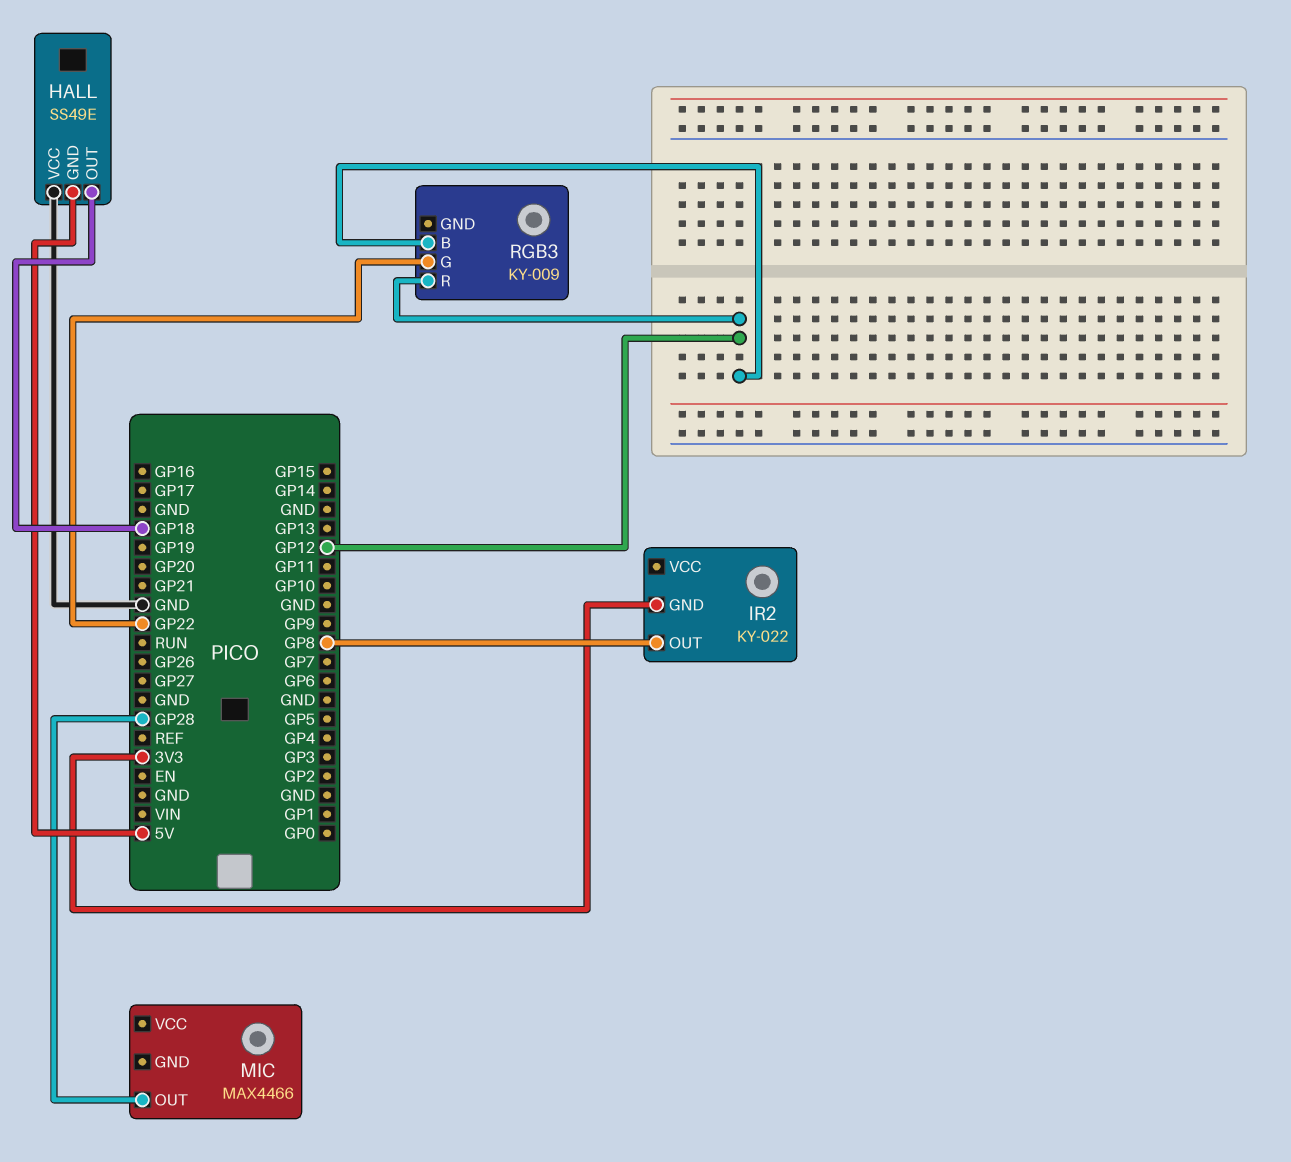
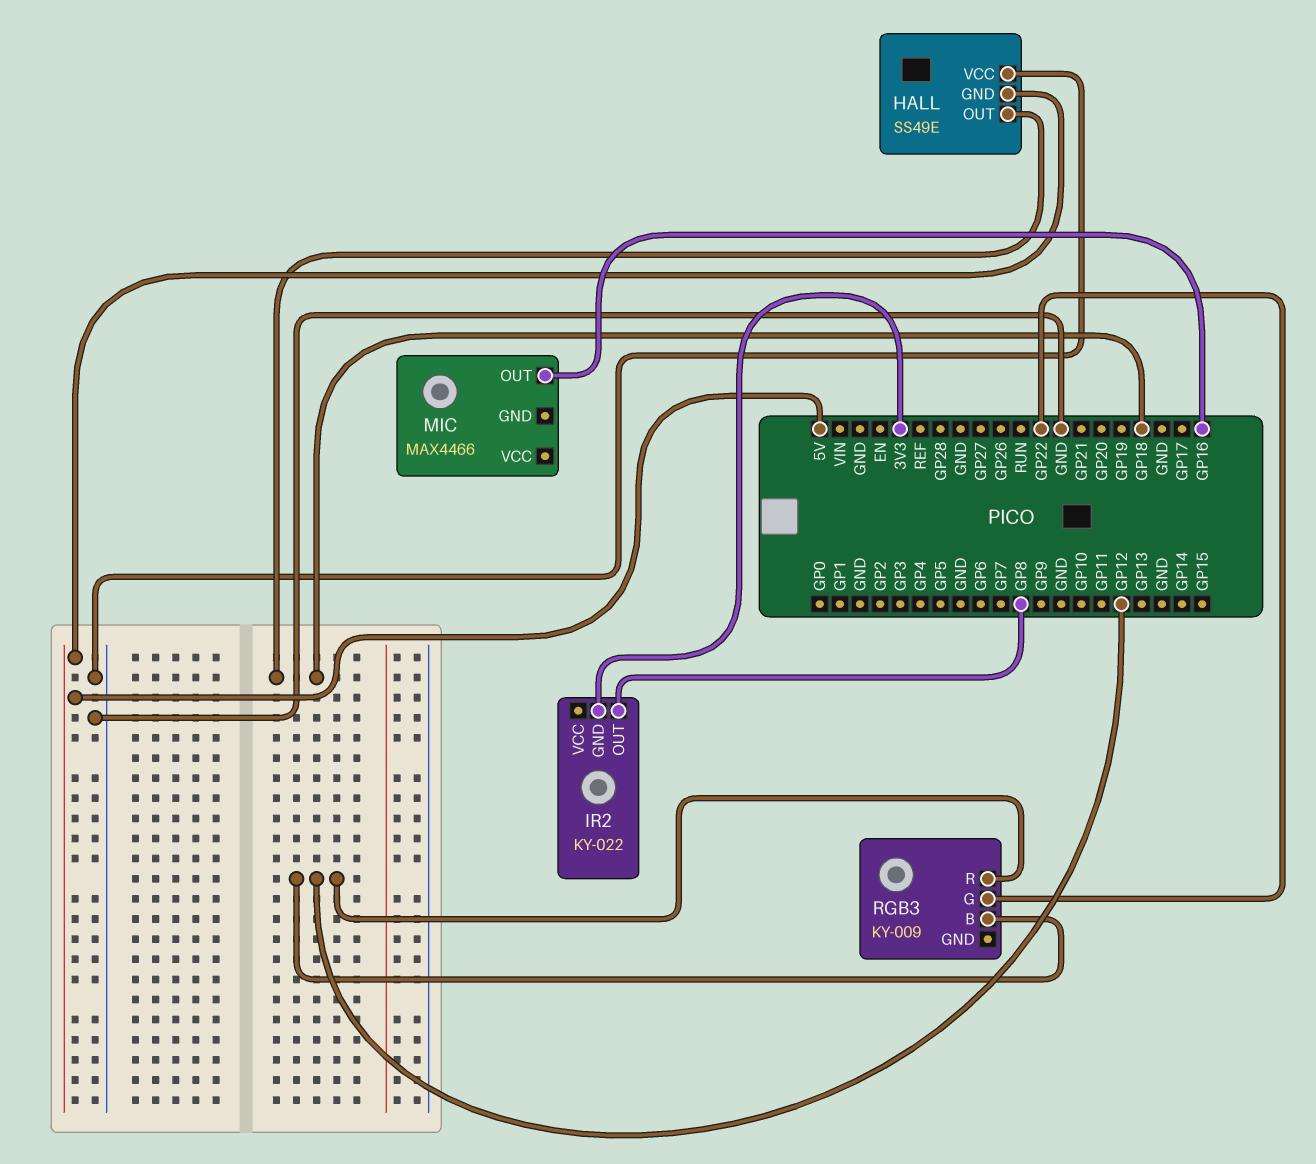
MIC pin OUT: GP28 -> GP16

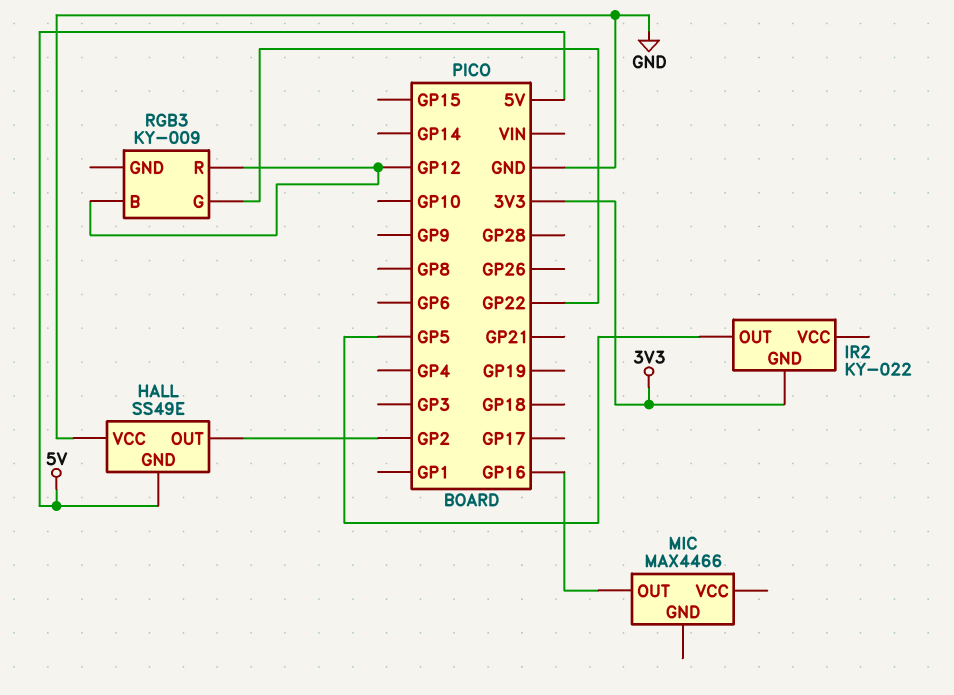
HALL pin OUT: GP18 -> GP2
IR2 pin OUT: GP8 -> GP5

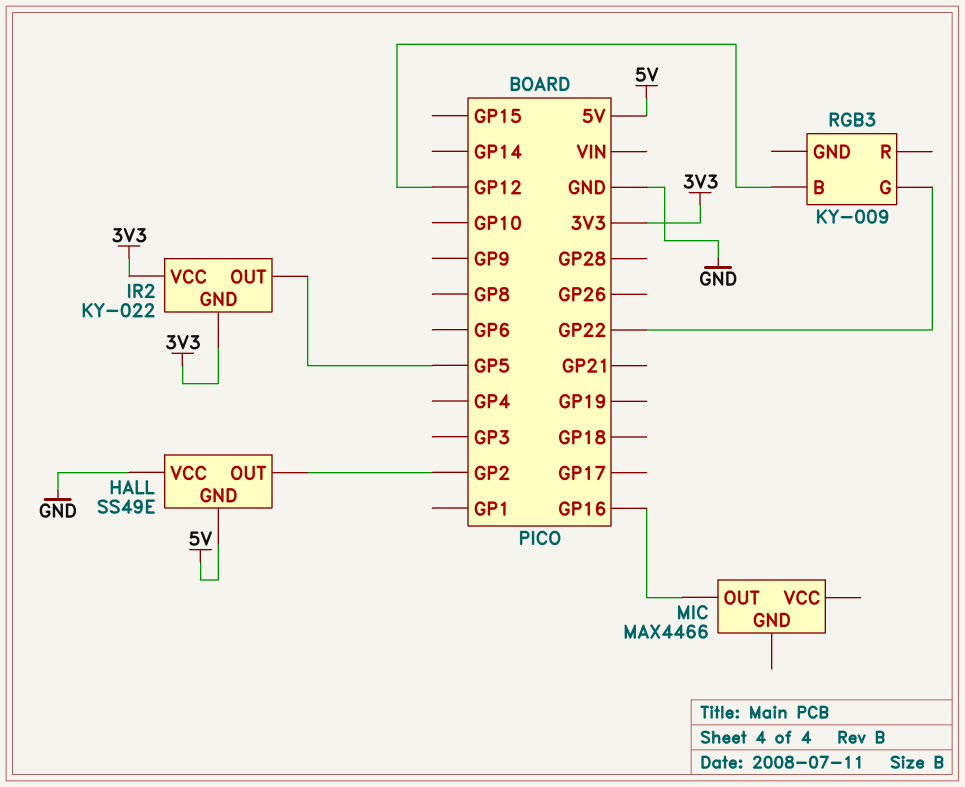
IR2 pin VCC: none -> 3V3
RGB3 pin R: GP12 -> none

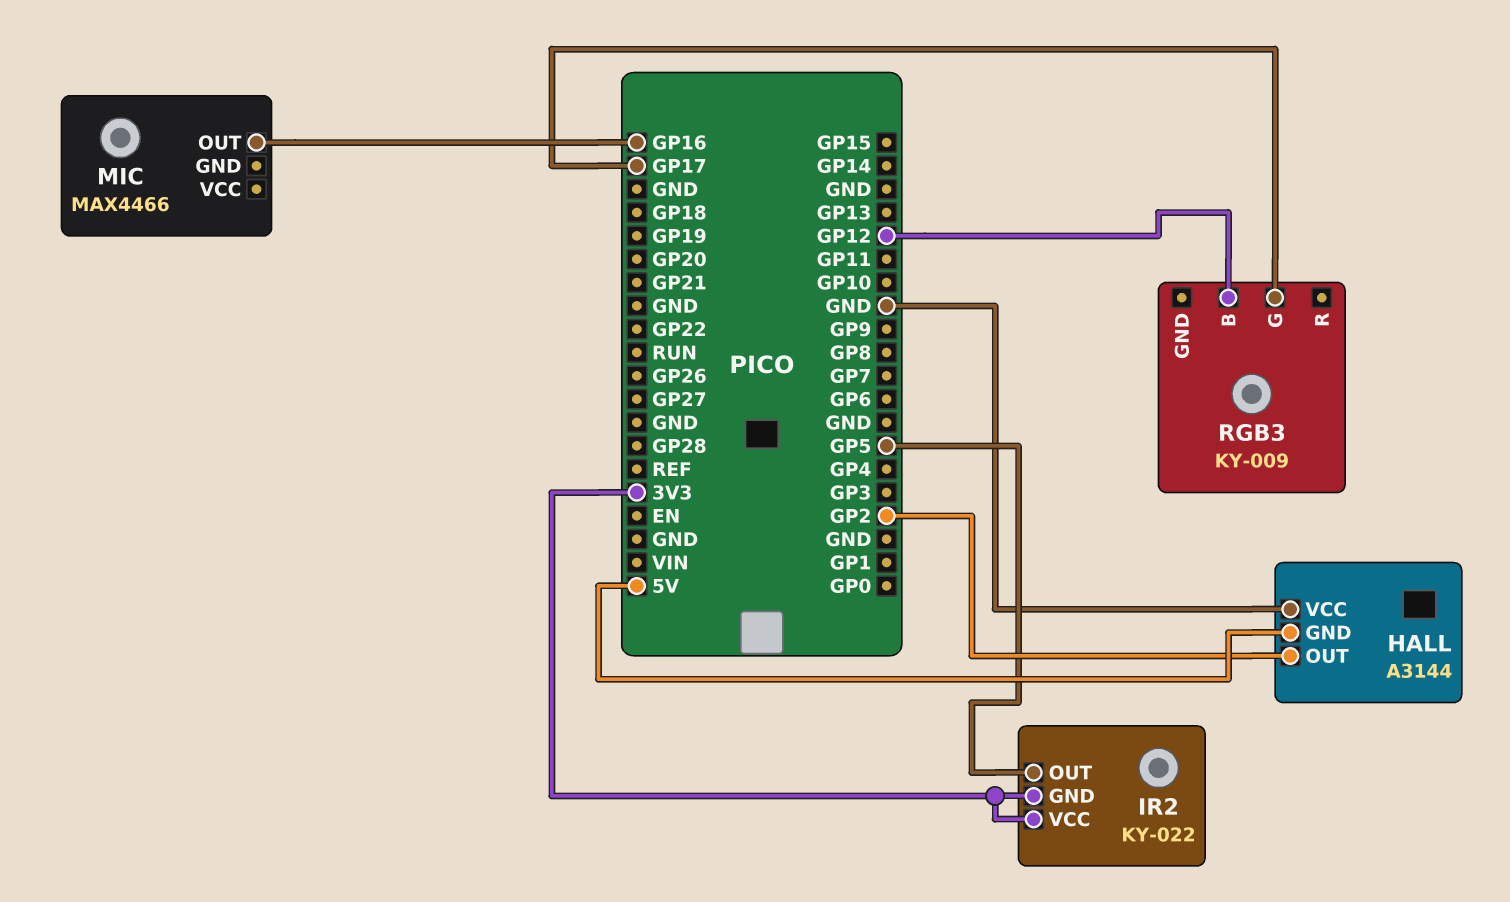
HALL: SS49E -> A3144
RGB3 pin G: GP22 -> GP17

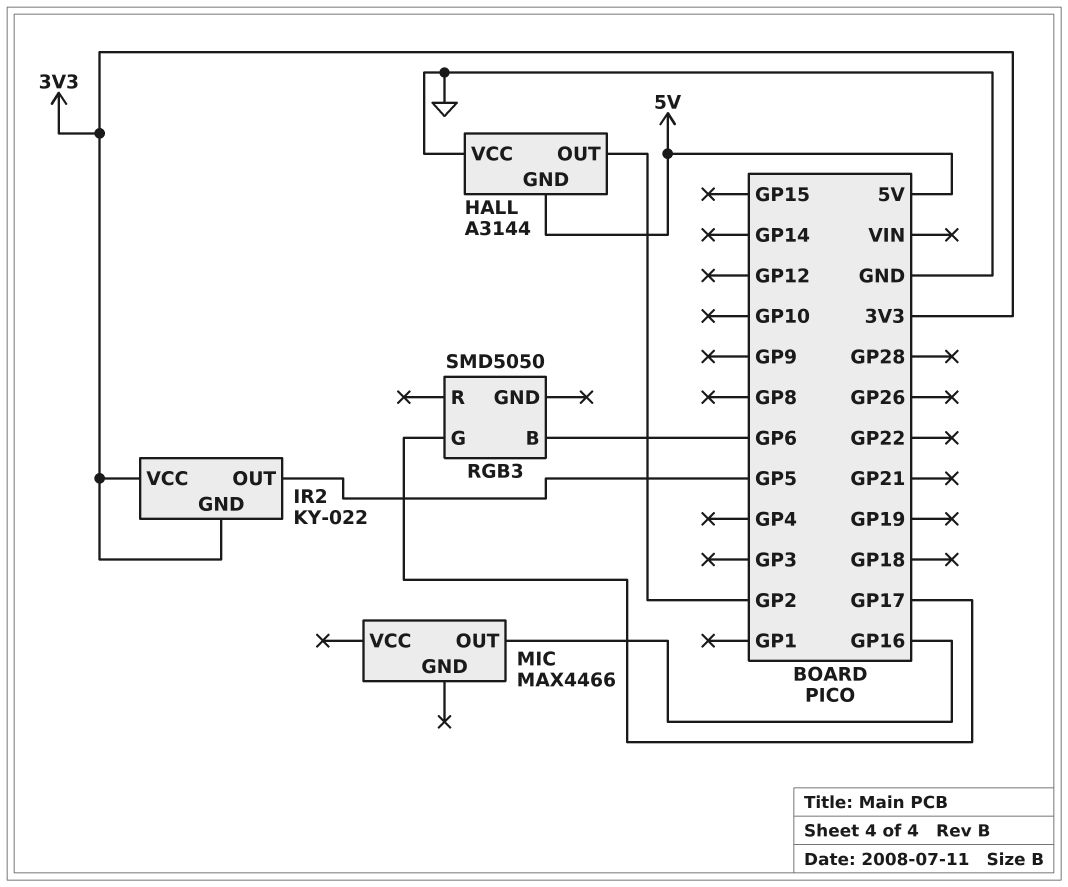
RGB3: KY-009 -> SMD5050
RGB3 pin B: GP12 -> GP6

